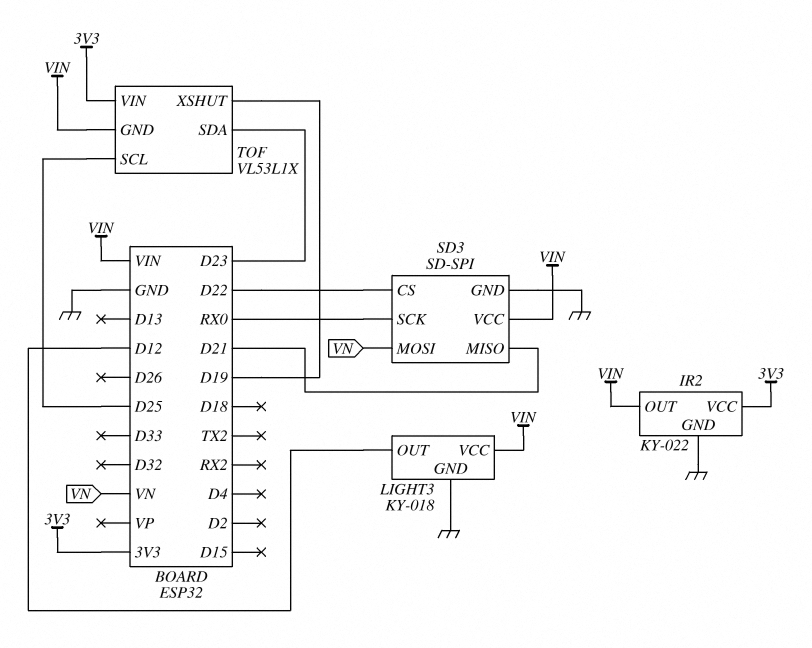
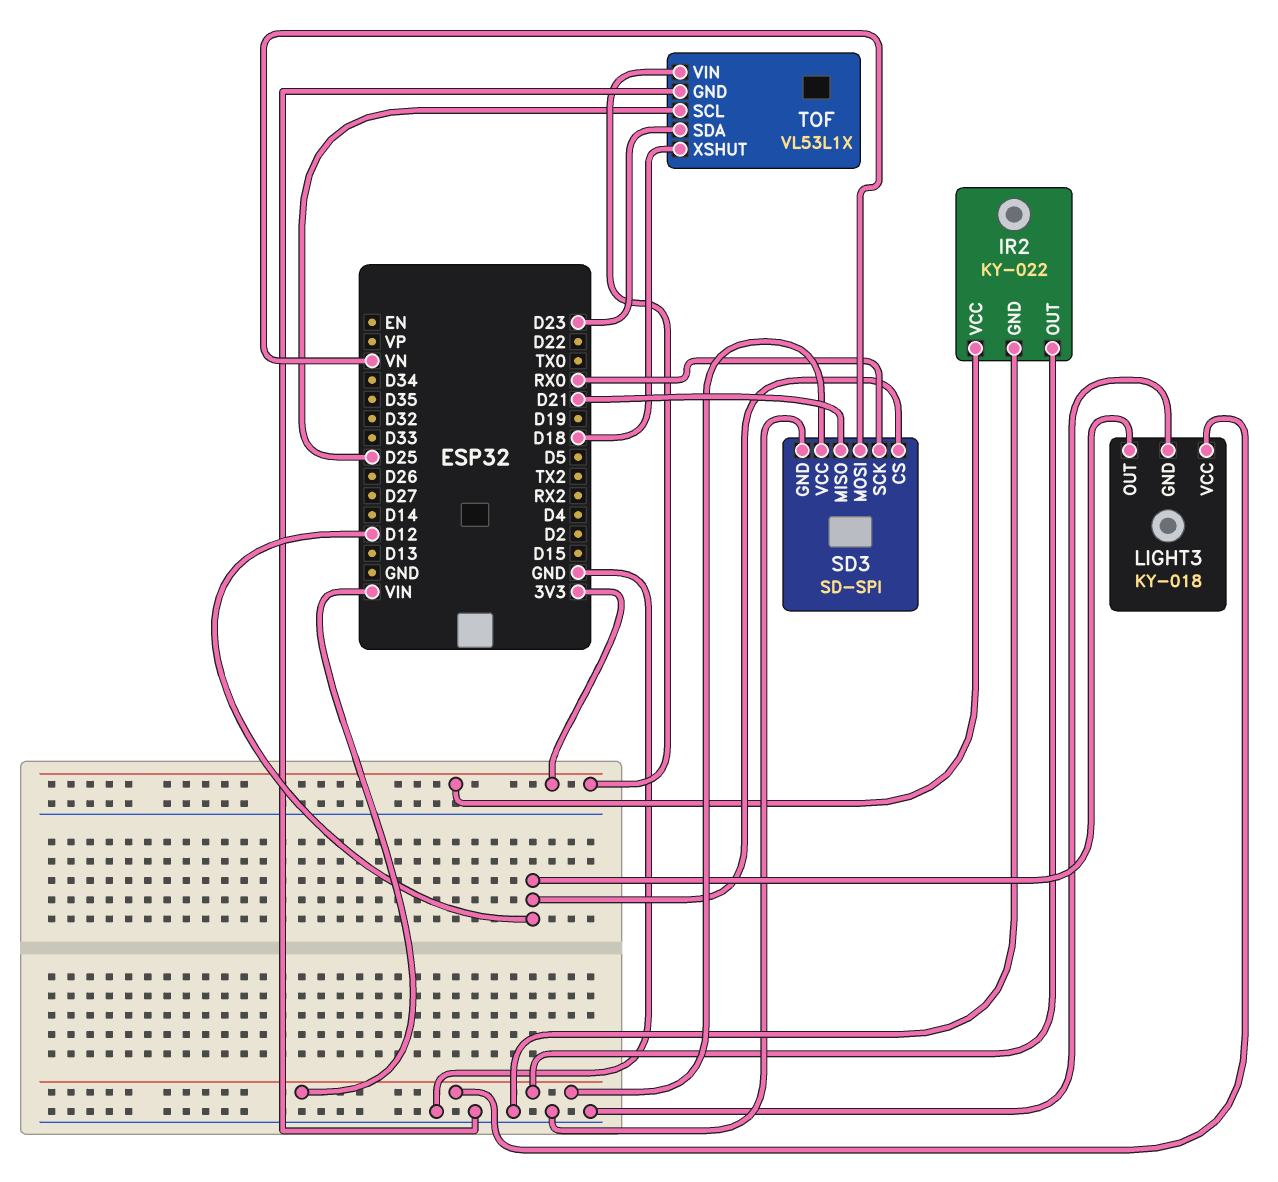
SD3 pin CS: D22 -> D12
TOF pin GND: VIN -> GND
TOF pin XSHUT: D19 -> D18

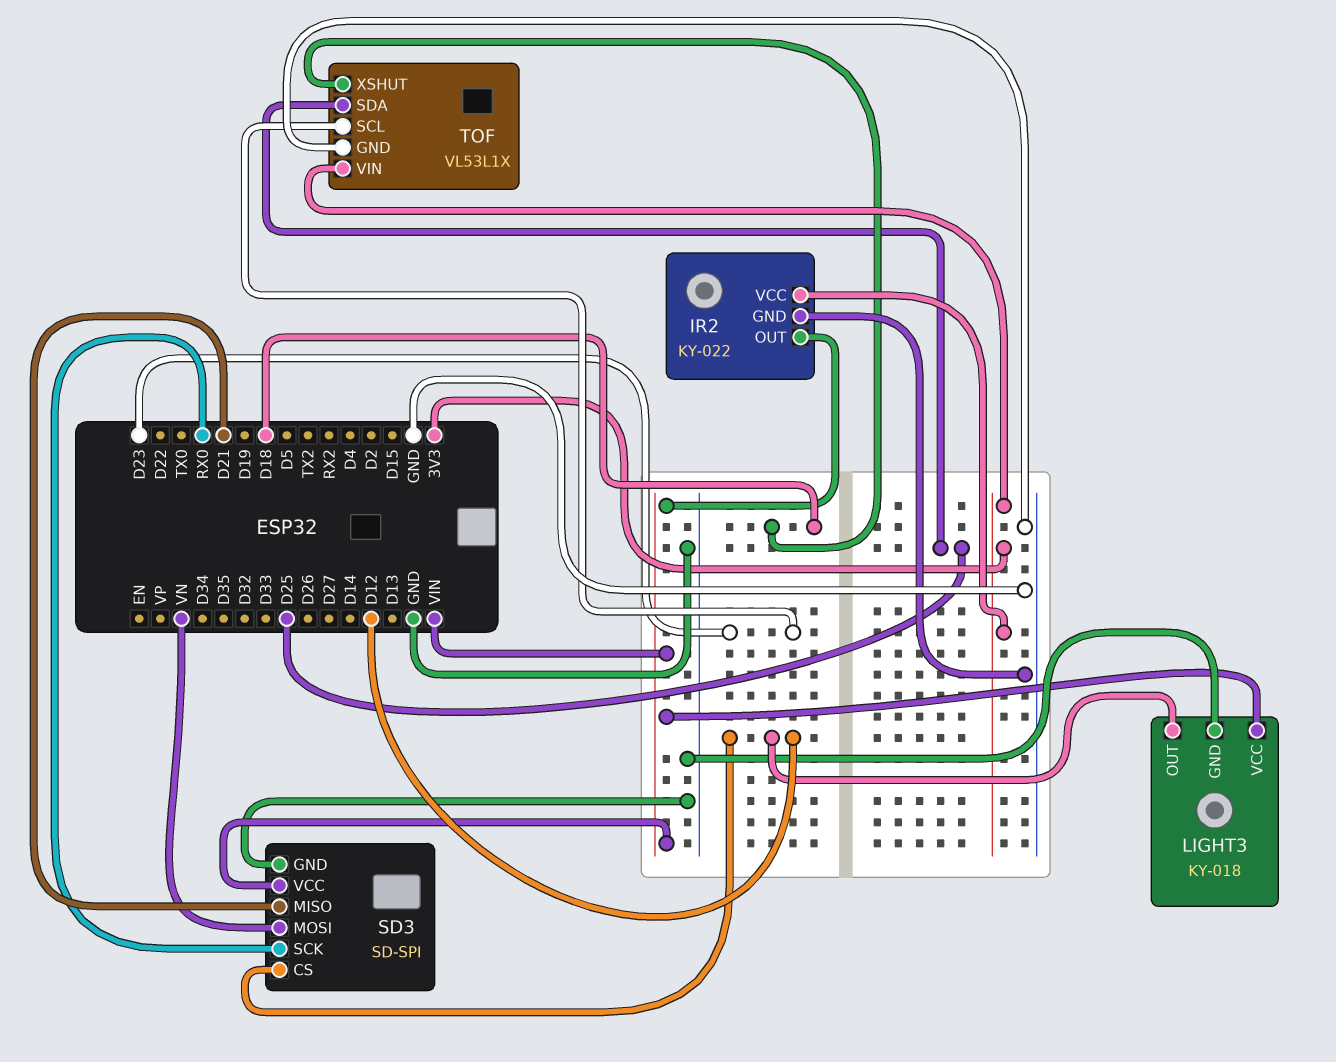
TOF pin SCL: D25 -> D23
TOF pin SDA: D23 -> D25

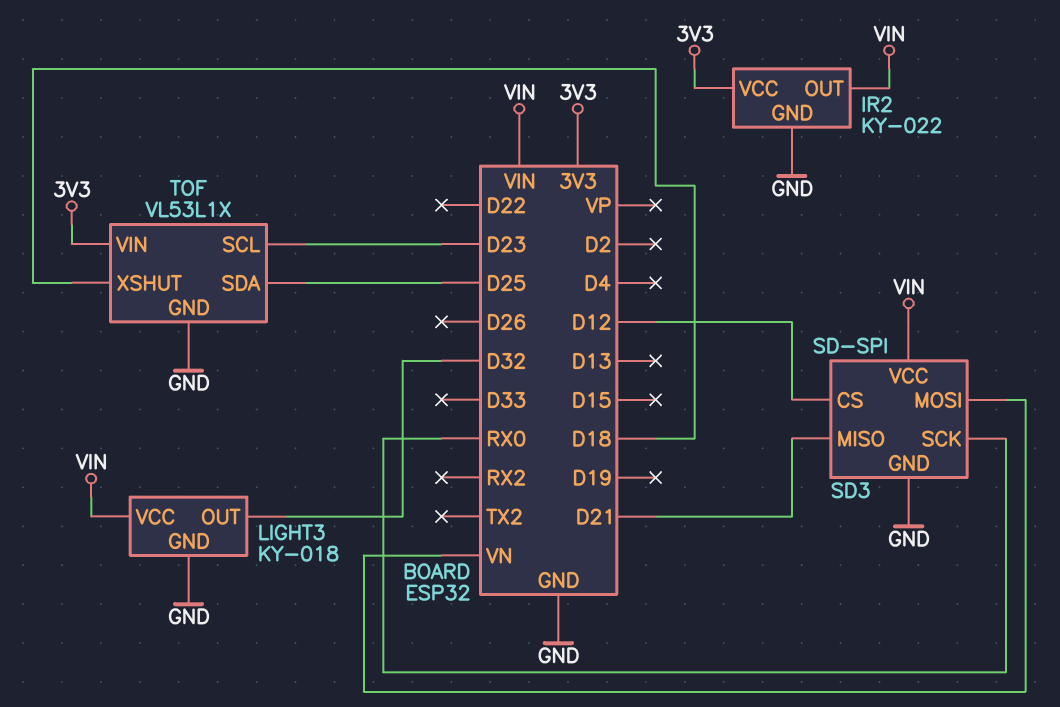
LIGHT3 pin OUT: D12 -> D32

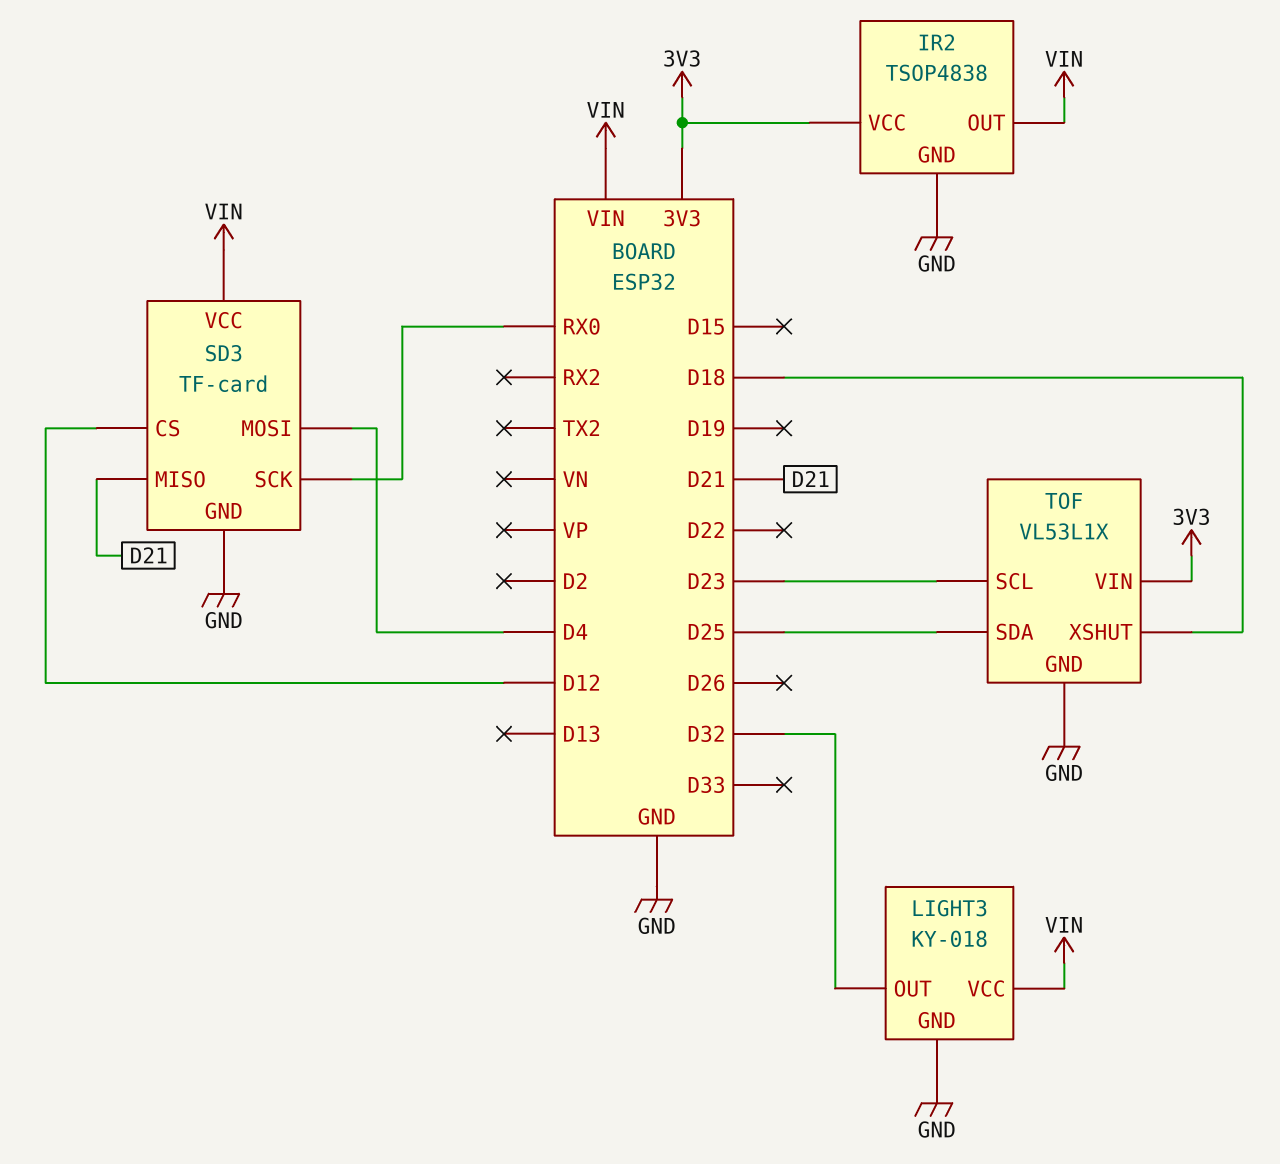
IR2: KY-022 -> TSOP4838
SD3: SD-SPI -> TF-card
SD3 pin MOSI: VN -> D4

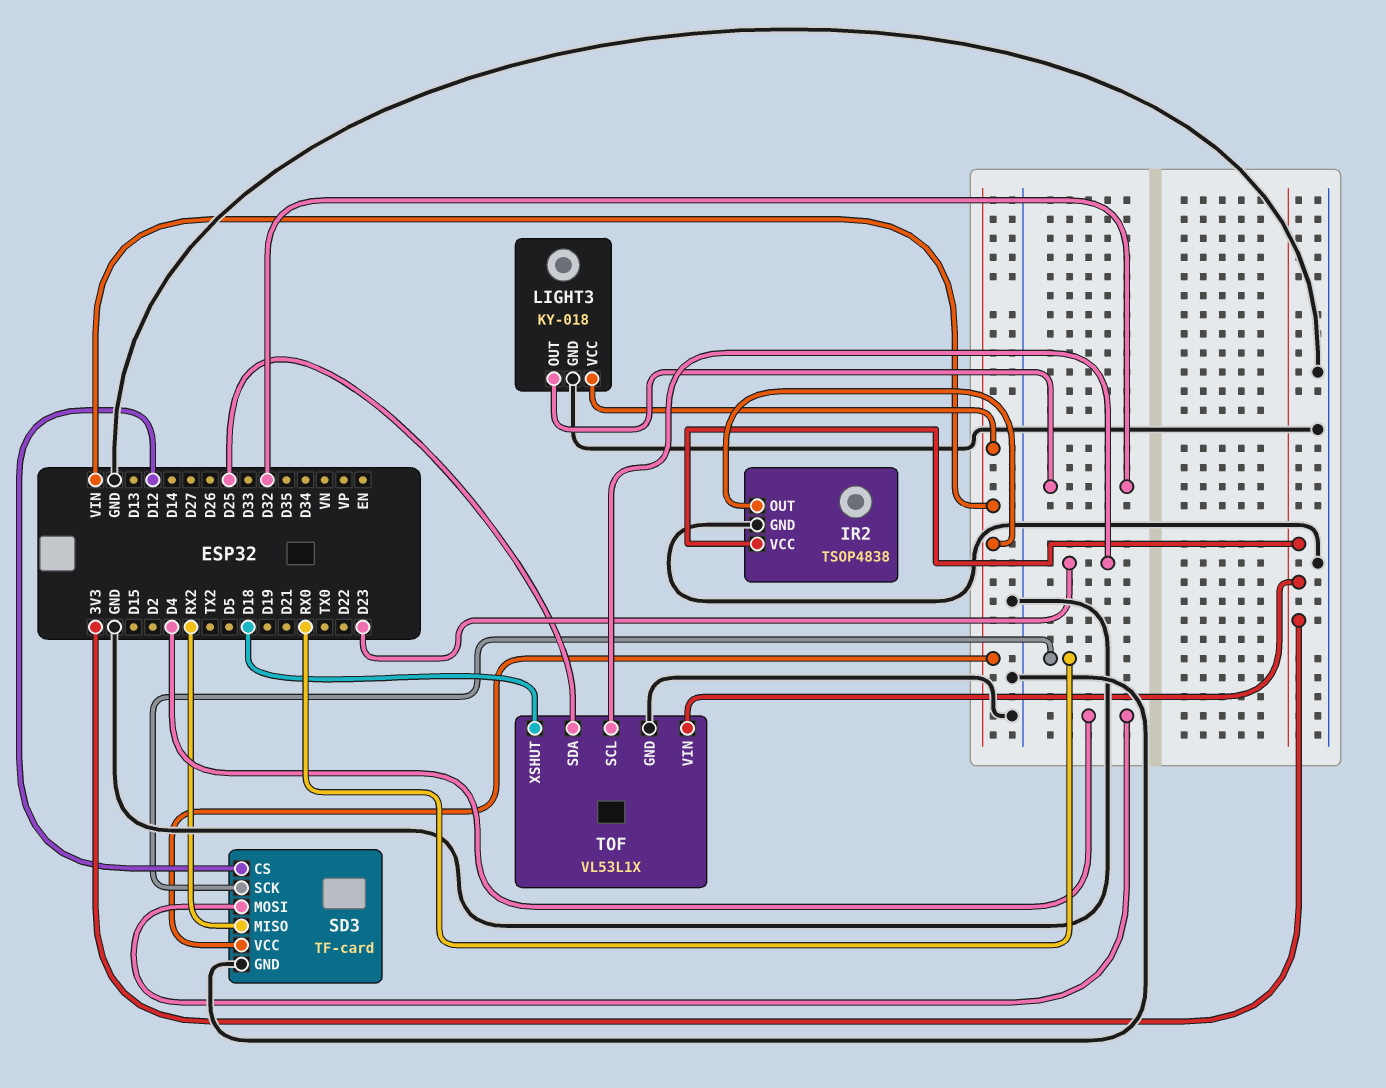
SD3 pin MISO: D21 -> RX2

